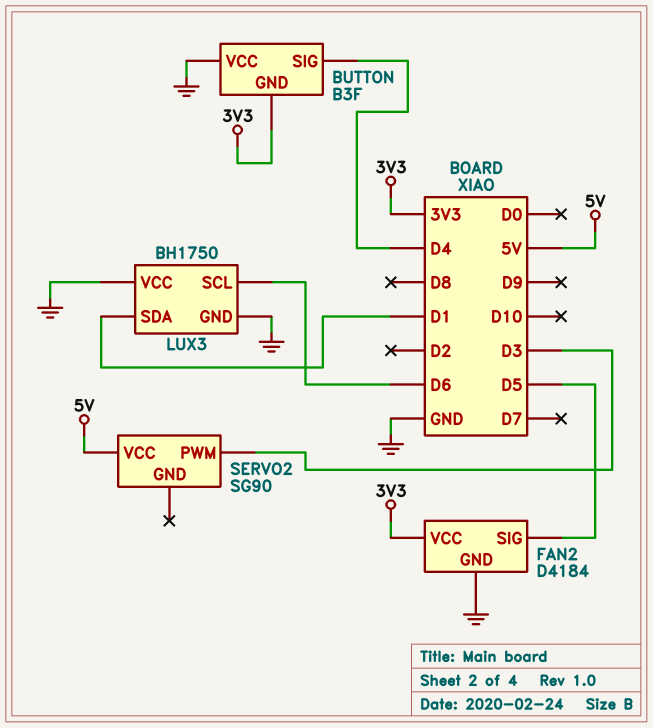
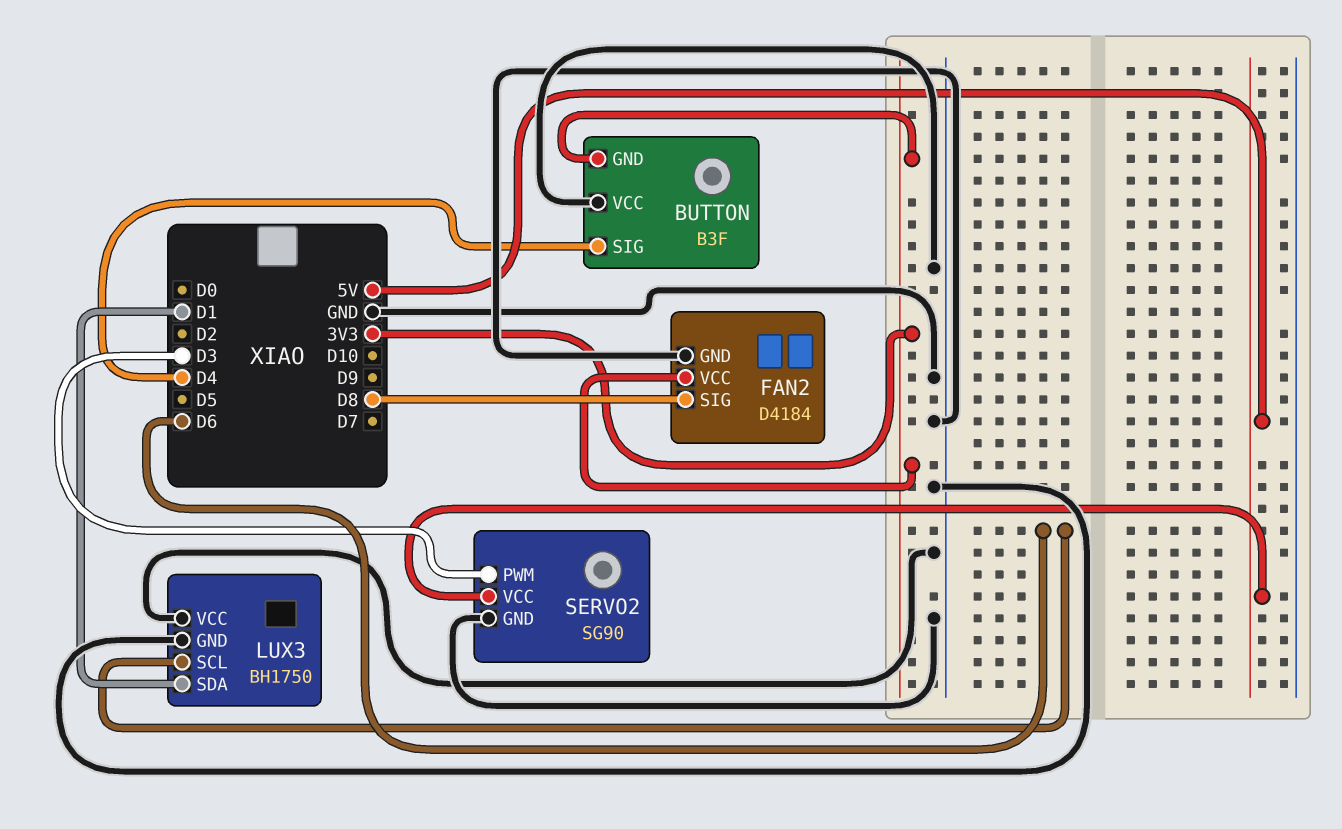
FAN2 pin SIG: D5 -> D8
SERVO2 pin GND: none -> GND

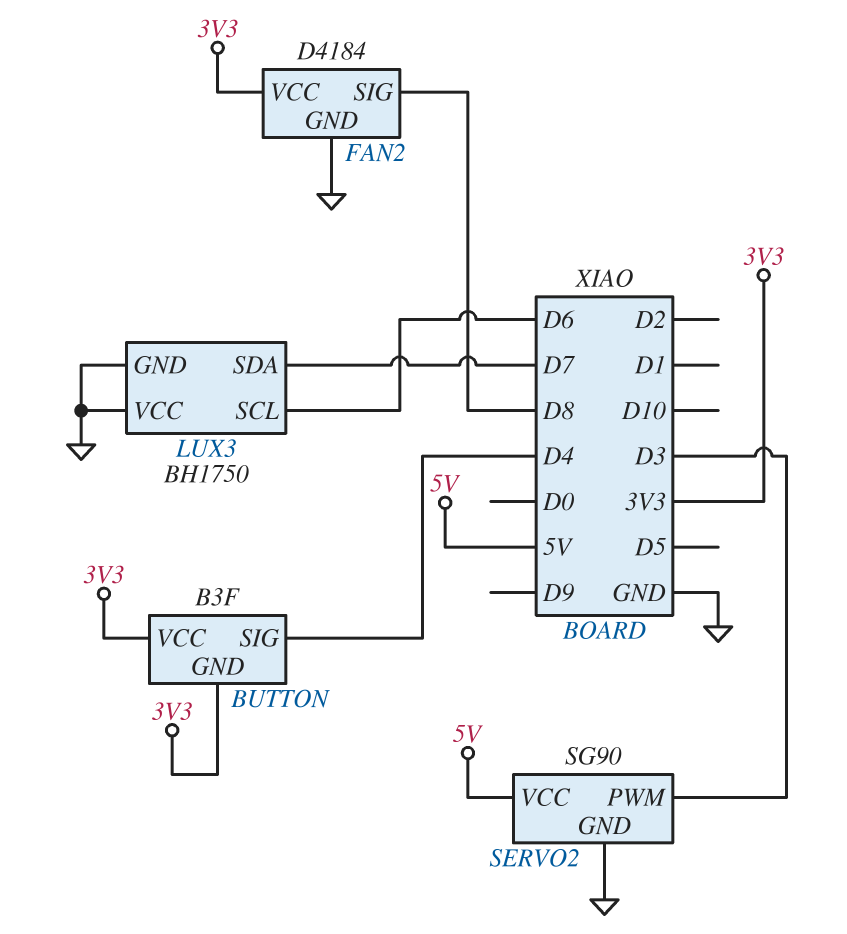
BUTTON pin VCC: GND -> 3V3
LUX3 pin SDA: D1 -> D7

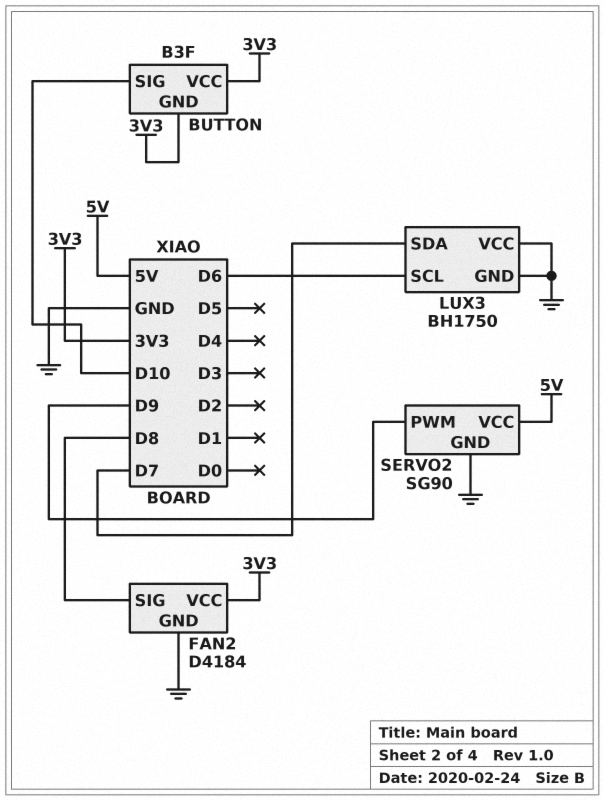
BUTTON pin SIG: D4 -> D10
SERVO2 pin PWM: D3 -> D9

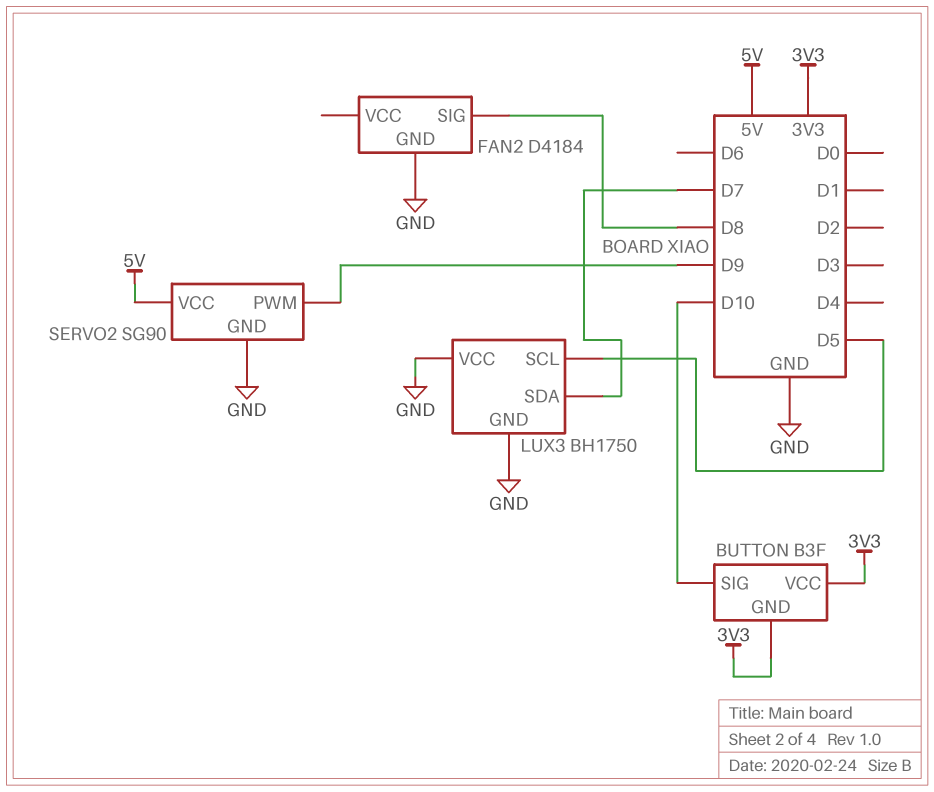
FAN2 pin VCC: 3V3 -> none
LUX3 pin SCL: D6 -> D5

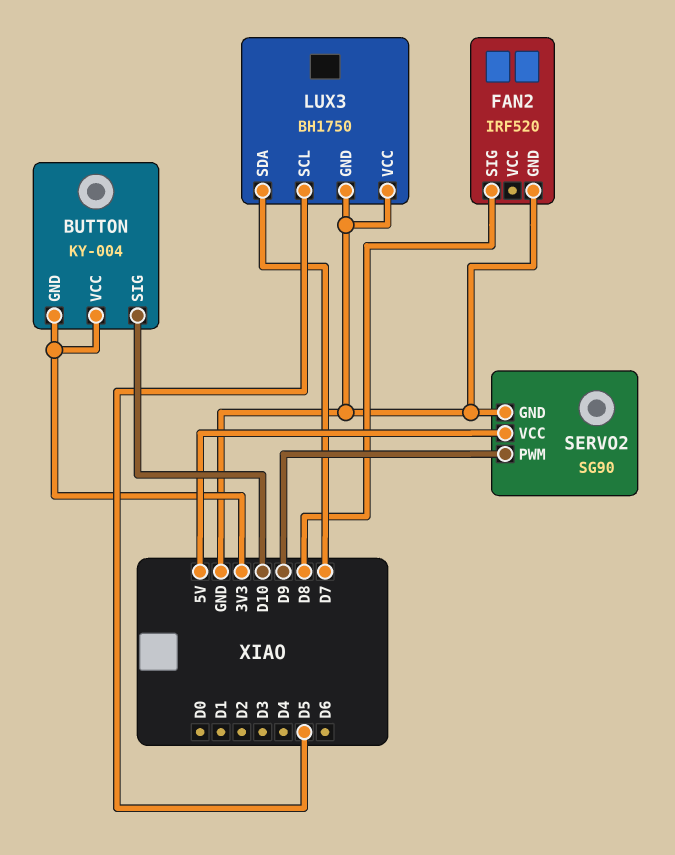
BUTTON: B3F -> KY-004
FAN2: D4184 -> IRF520

